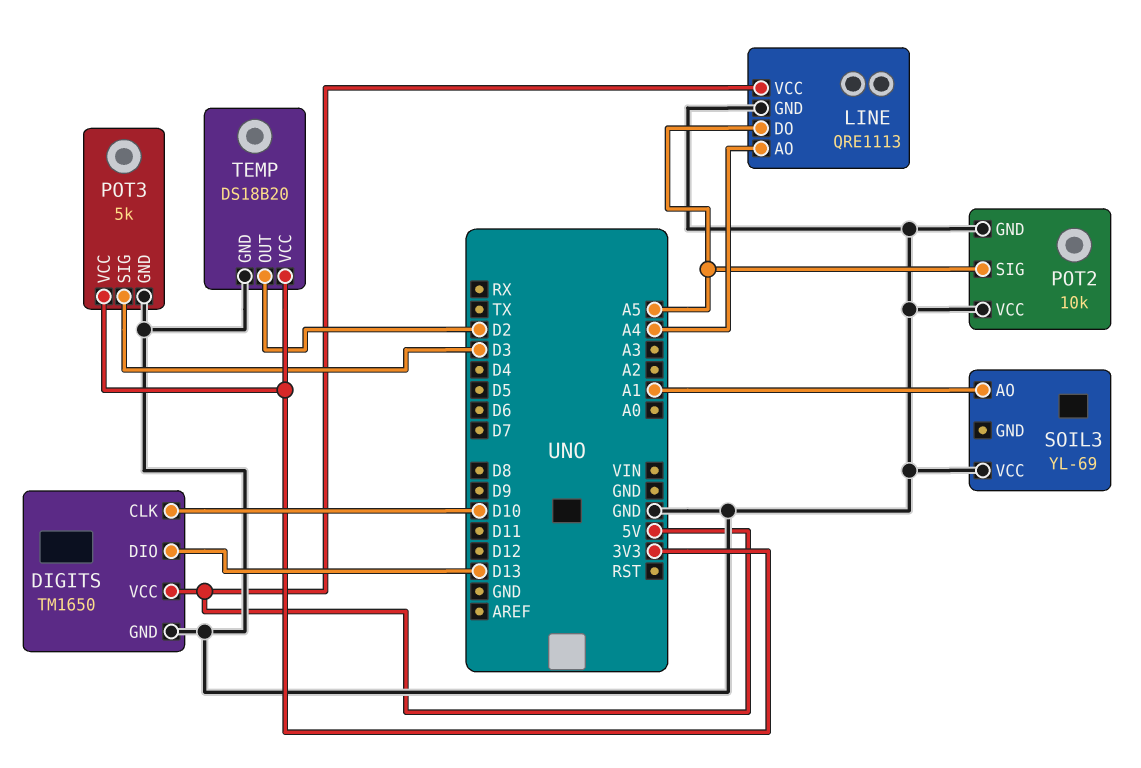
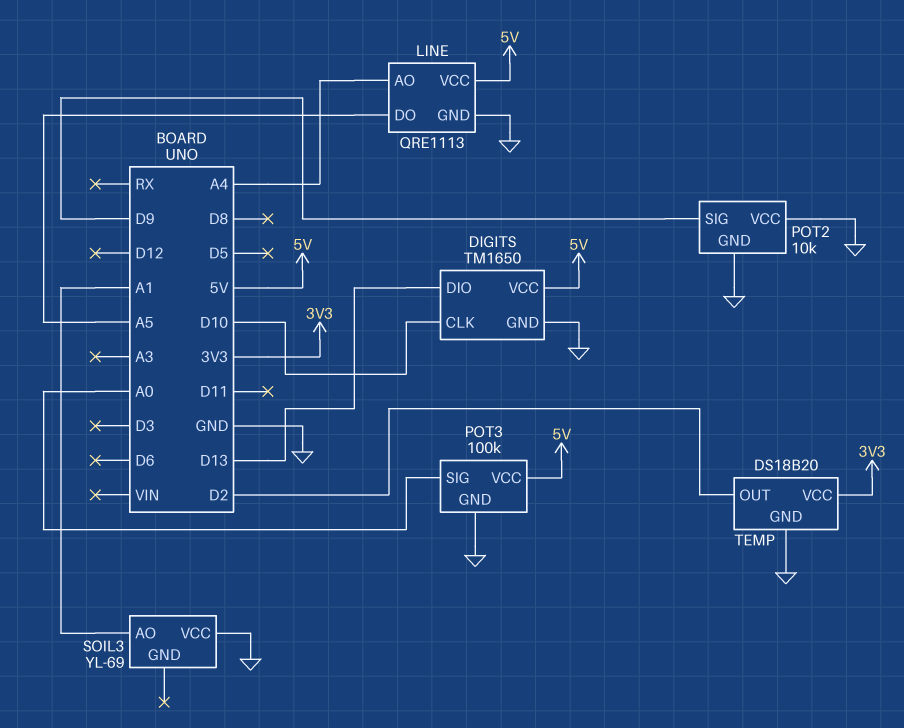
POT2 pin SIG: A5 -> D9
POT3: 5k -> 100k
POT3 pin SIG: D3 -> A0
POT3 pin VCC: 3V3 -> 5V

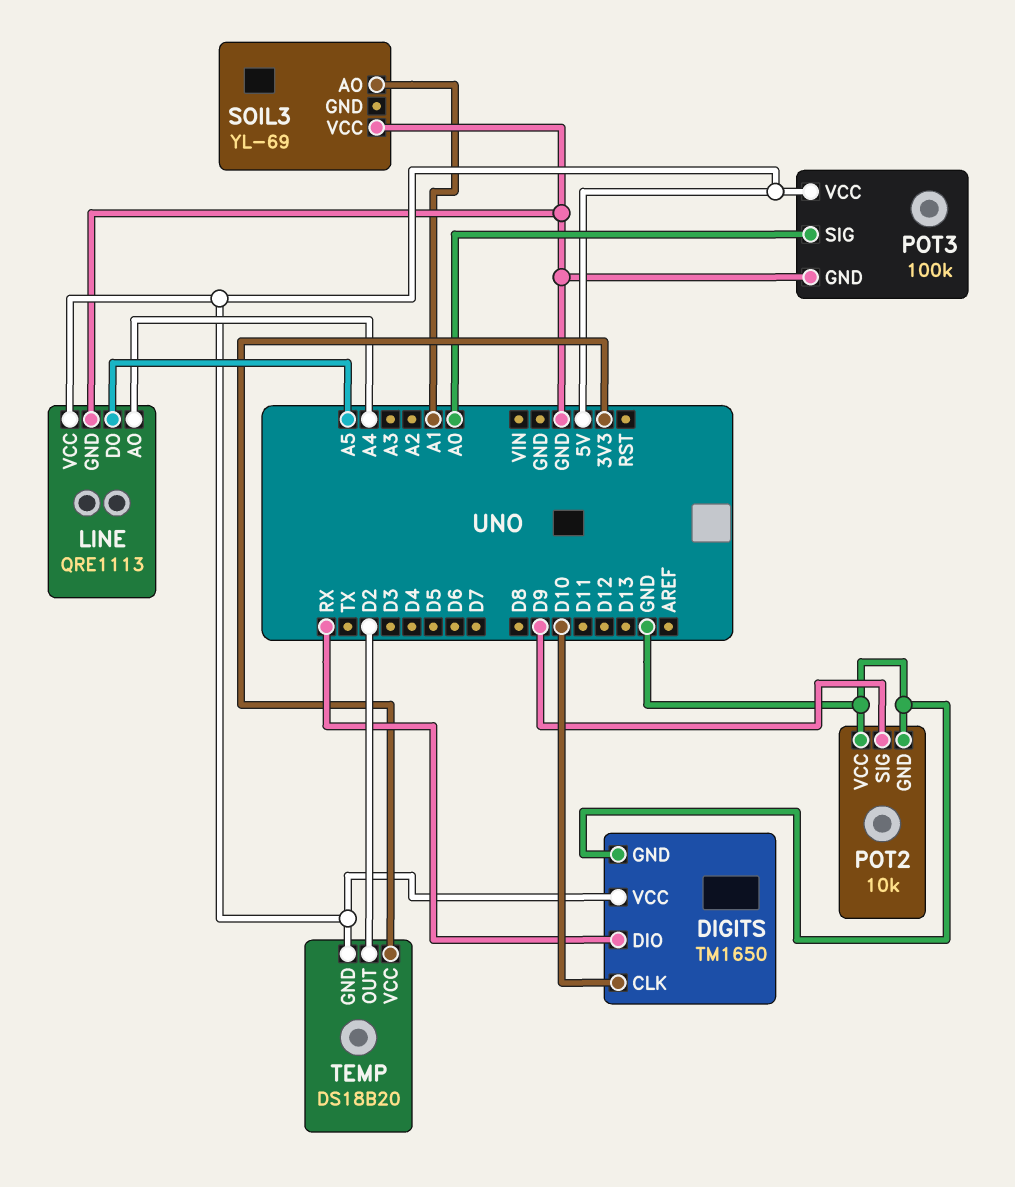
DIGITS pin DIO: D13 -> RX
TEMP pin GND: GND -> 5V

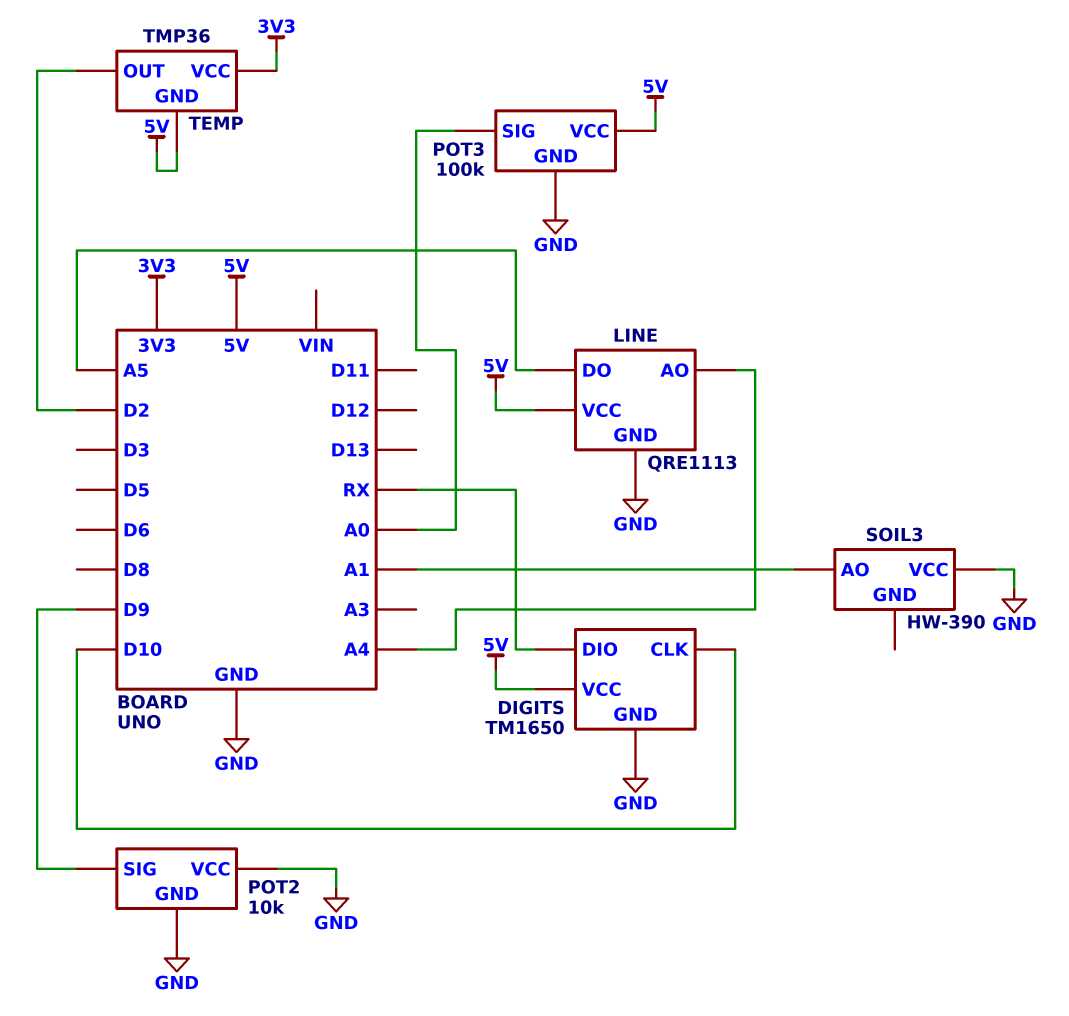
SOIL3: YL-69 -> HW-390
TEMP: DS18B20 -> TMP36

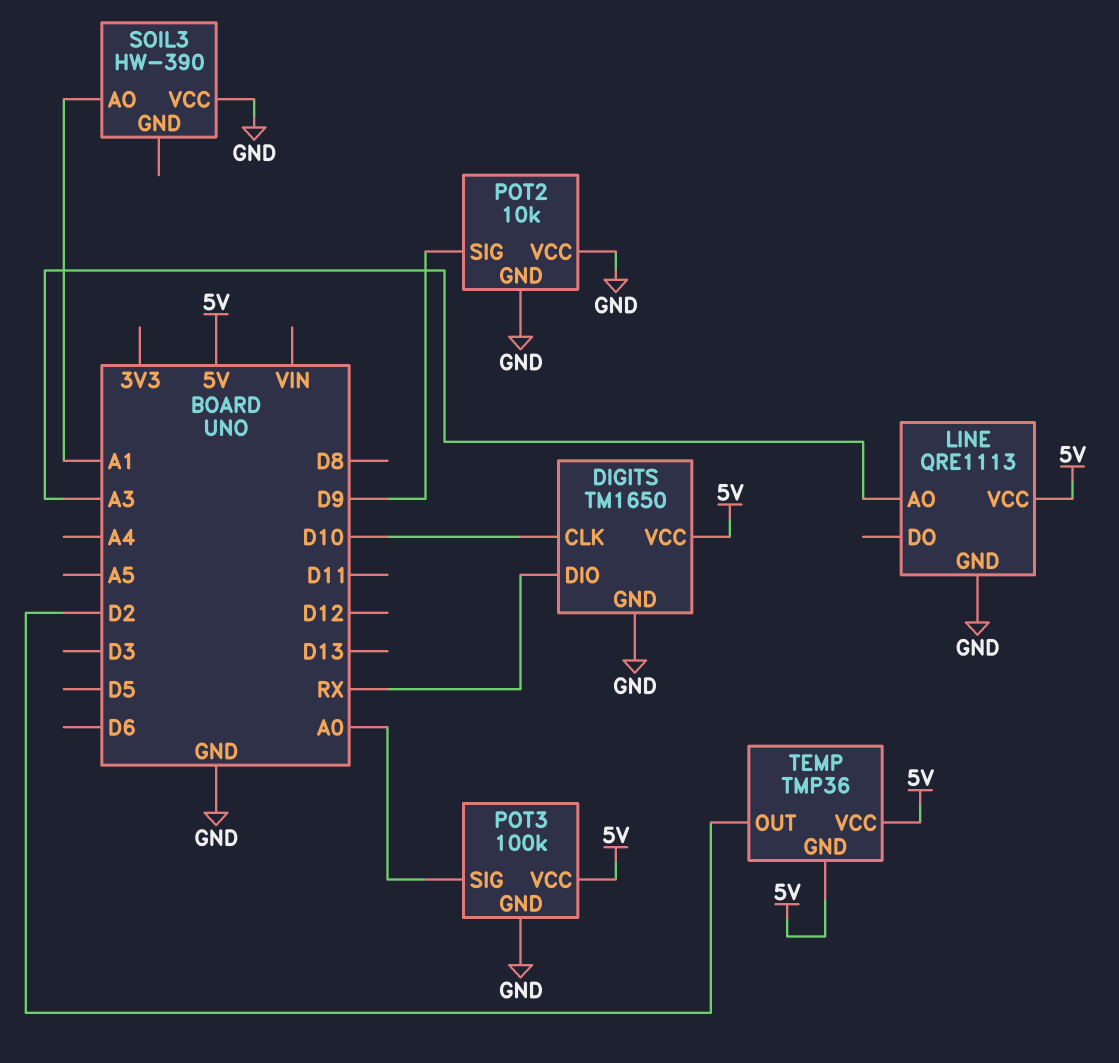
LINE pin AO: A4 -> A3
LINE pin DO: A5 -> none
TEMP pin VCC: 3V3 -> 5V

